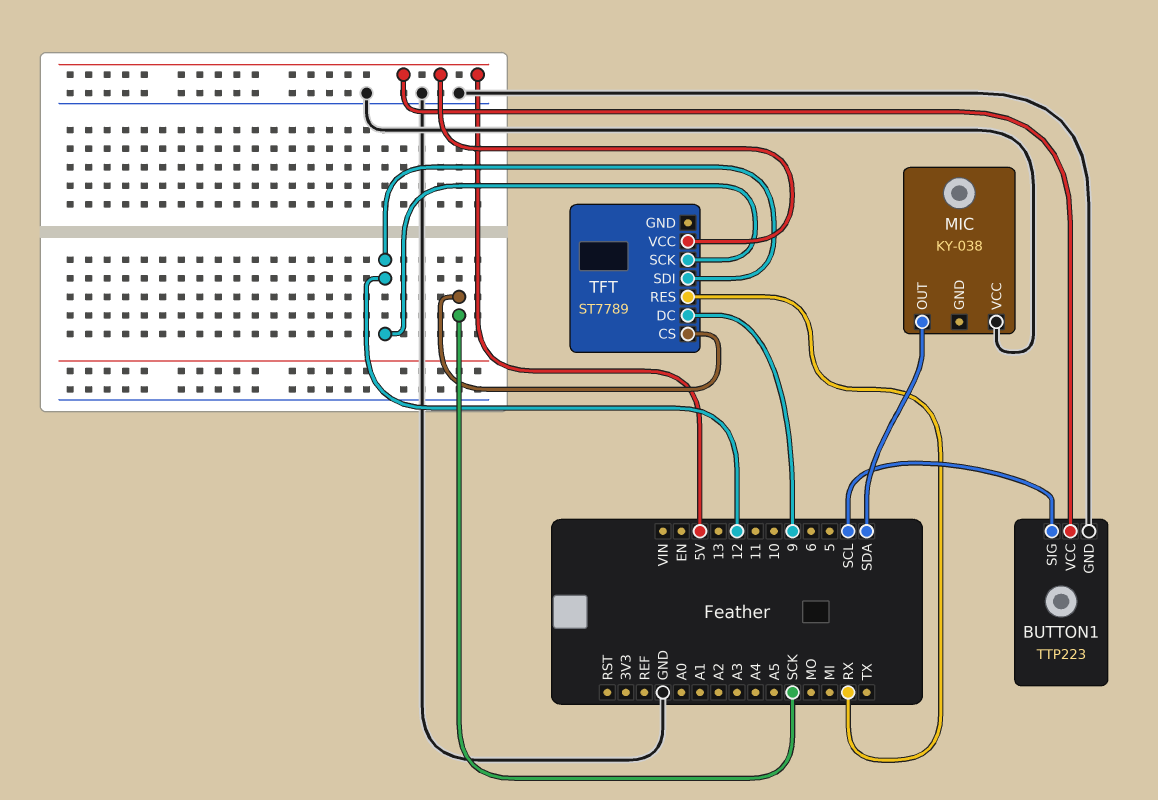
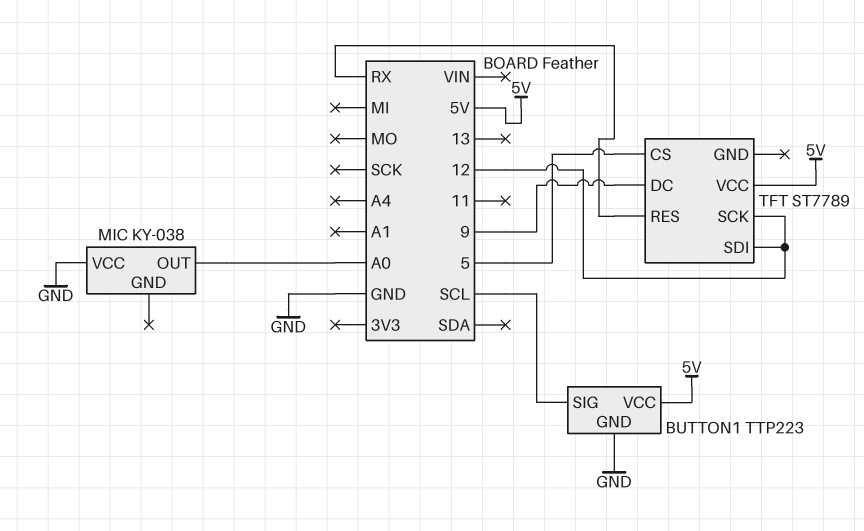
MIC pin OUT: SDA -> A0
TFT pin CS: SCK -> 5

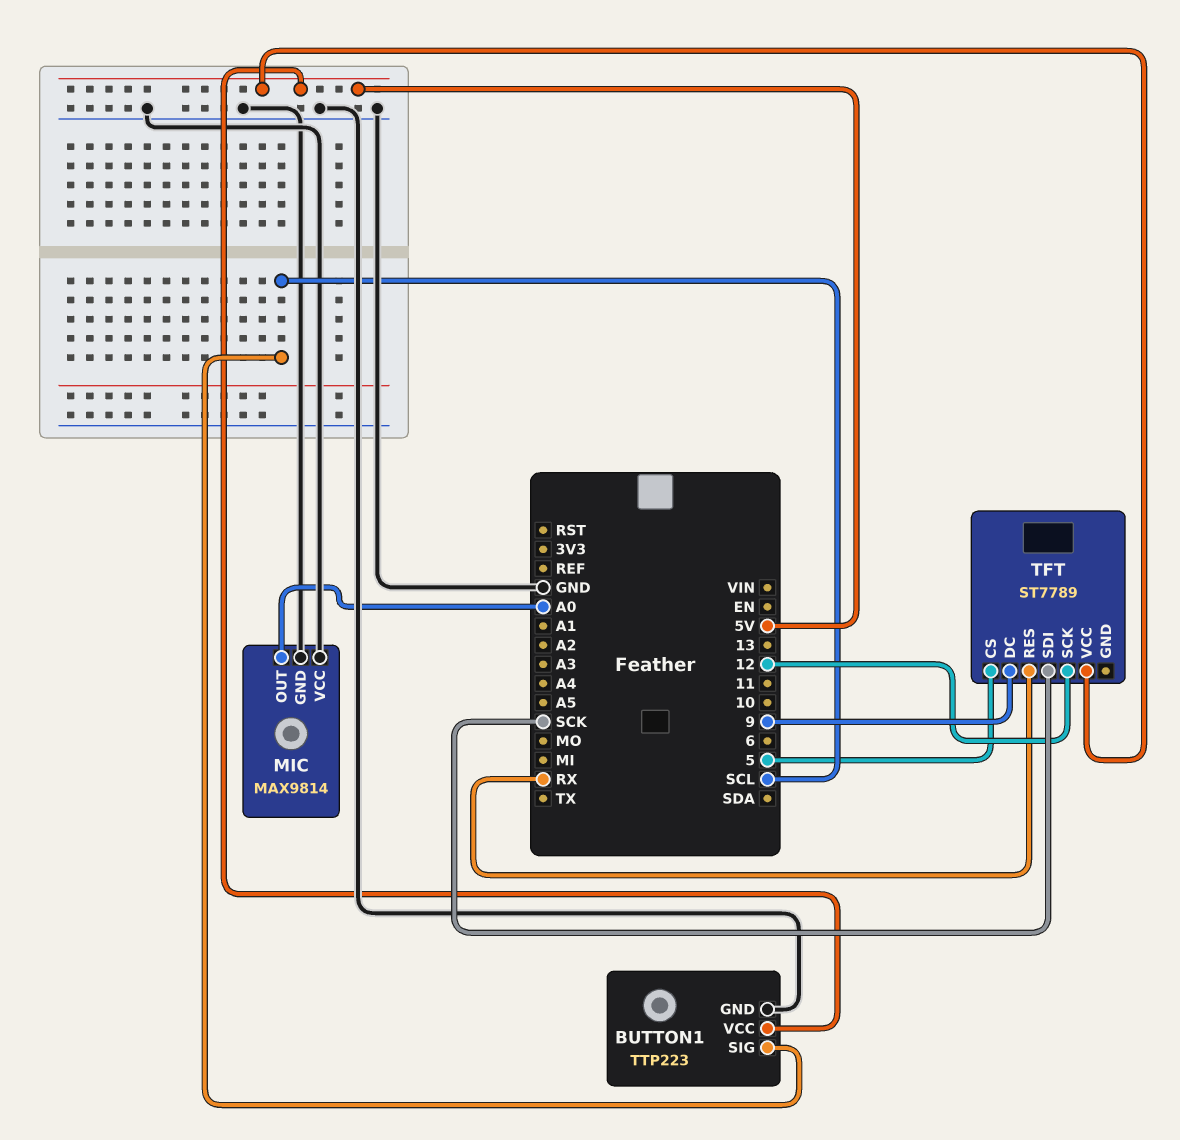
MIC: KY-038 -> MAX9814
MIC pin GND: none -> GND
TFT pin SDI: 12 -> SCK

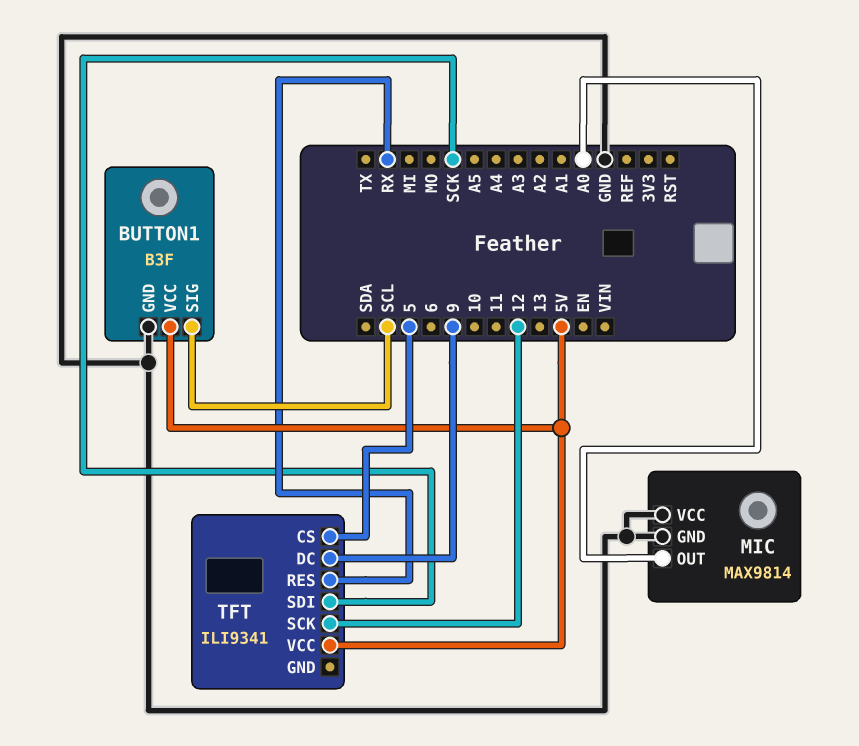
BUTTON1: TTP223 -> B3F
TFT: ST7789 -> ILI9341

